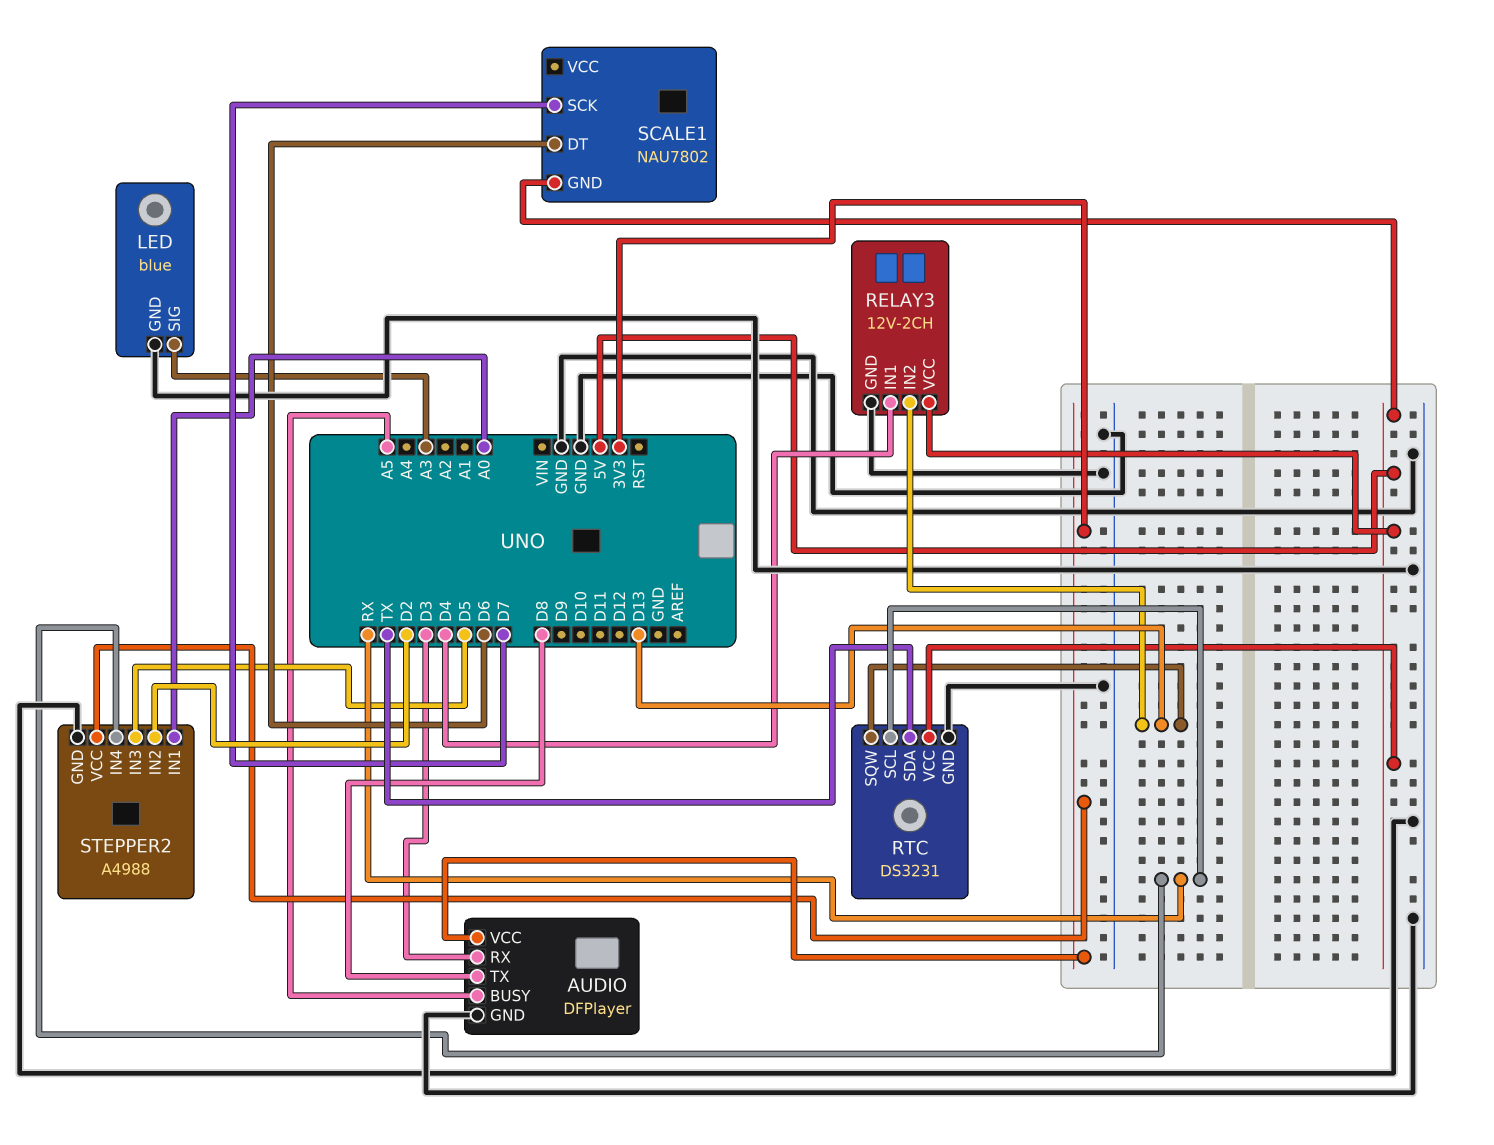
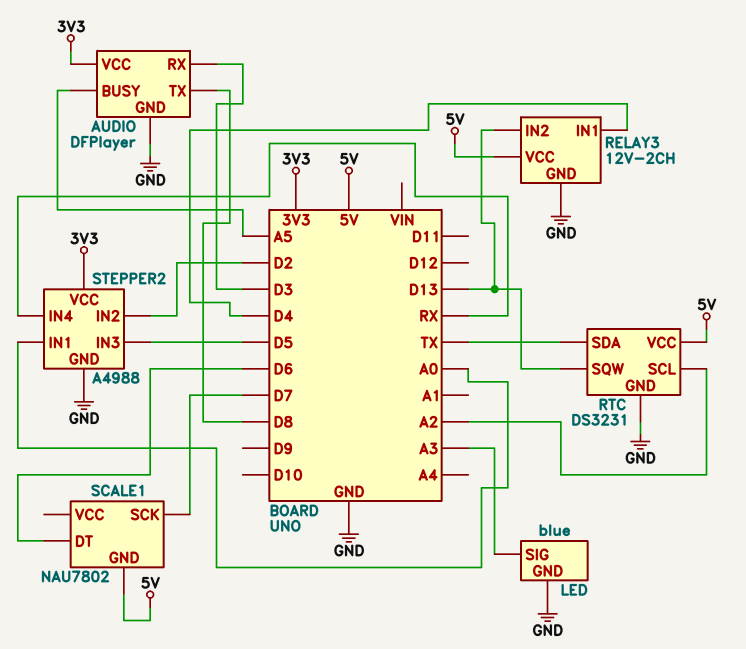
RTC pin SCL: RX -> A2

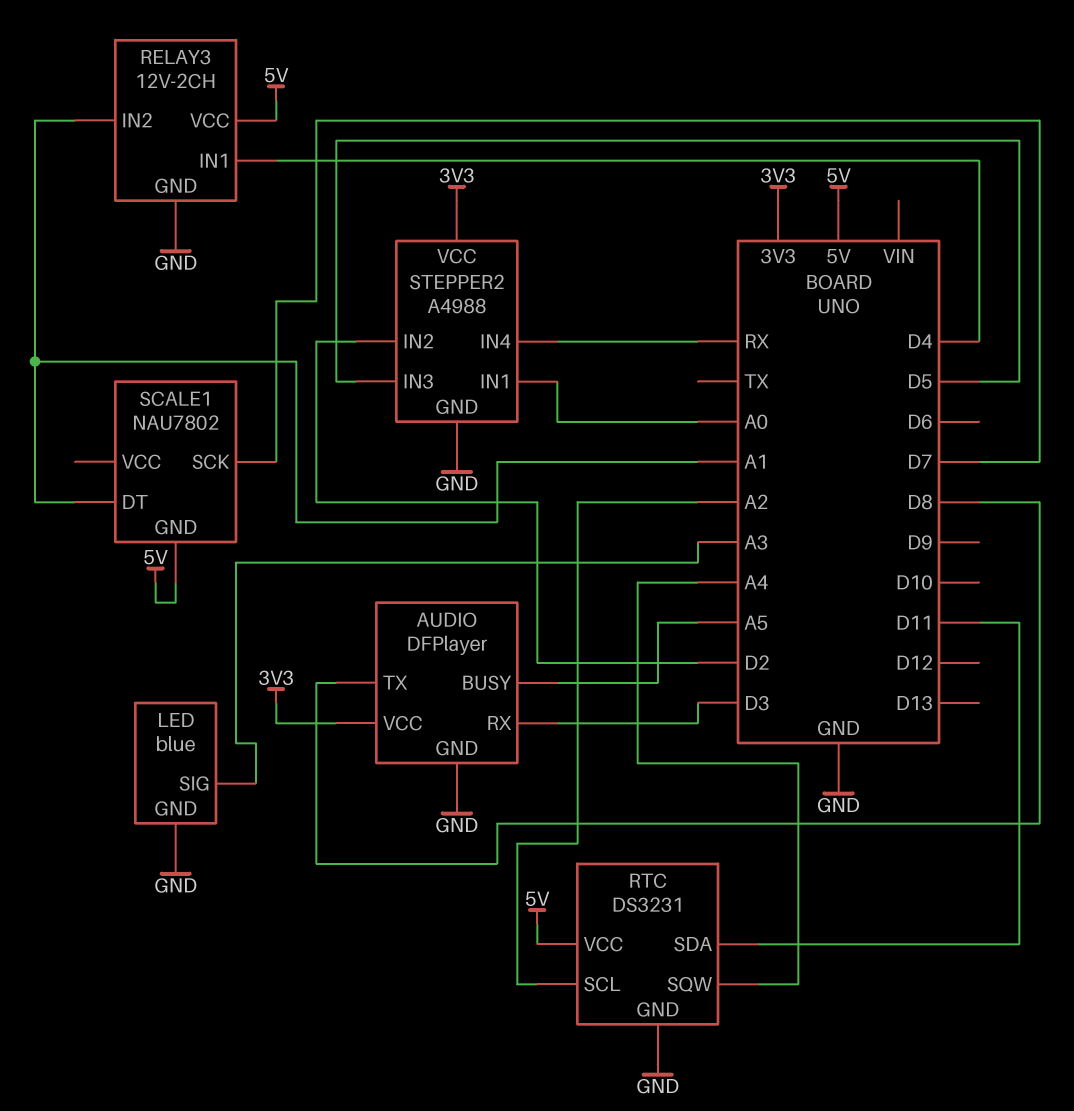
RELAY3 pin IN2: D13 -> A1
RTC pin SDA: TX -> D11
RTC pin SQW: D13 -> A4
SCALE1 pin DT: D6 -> A1

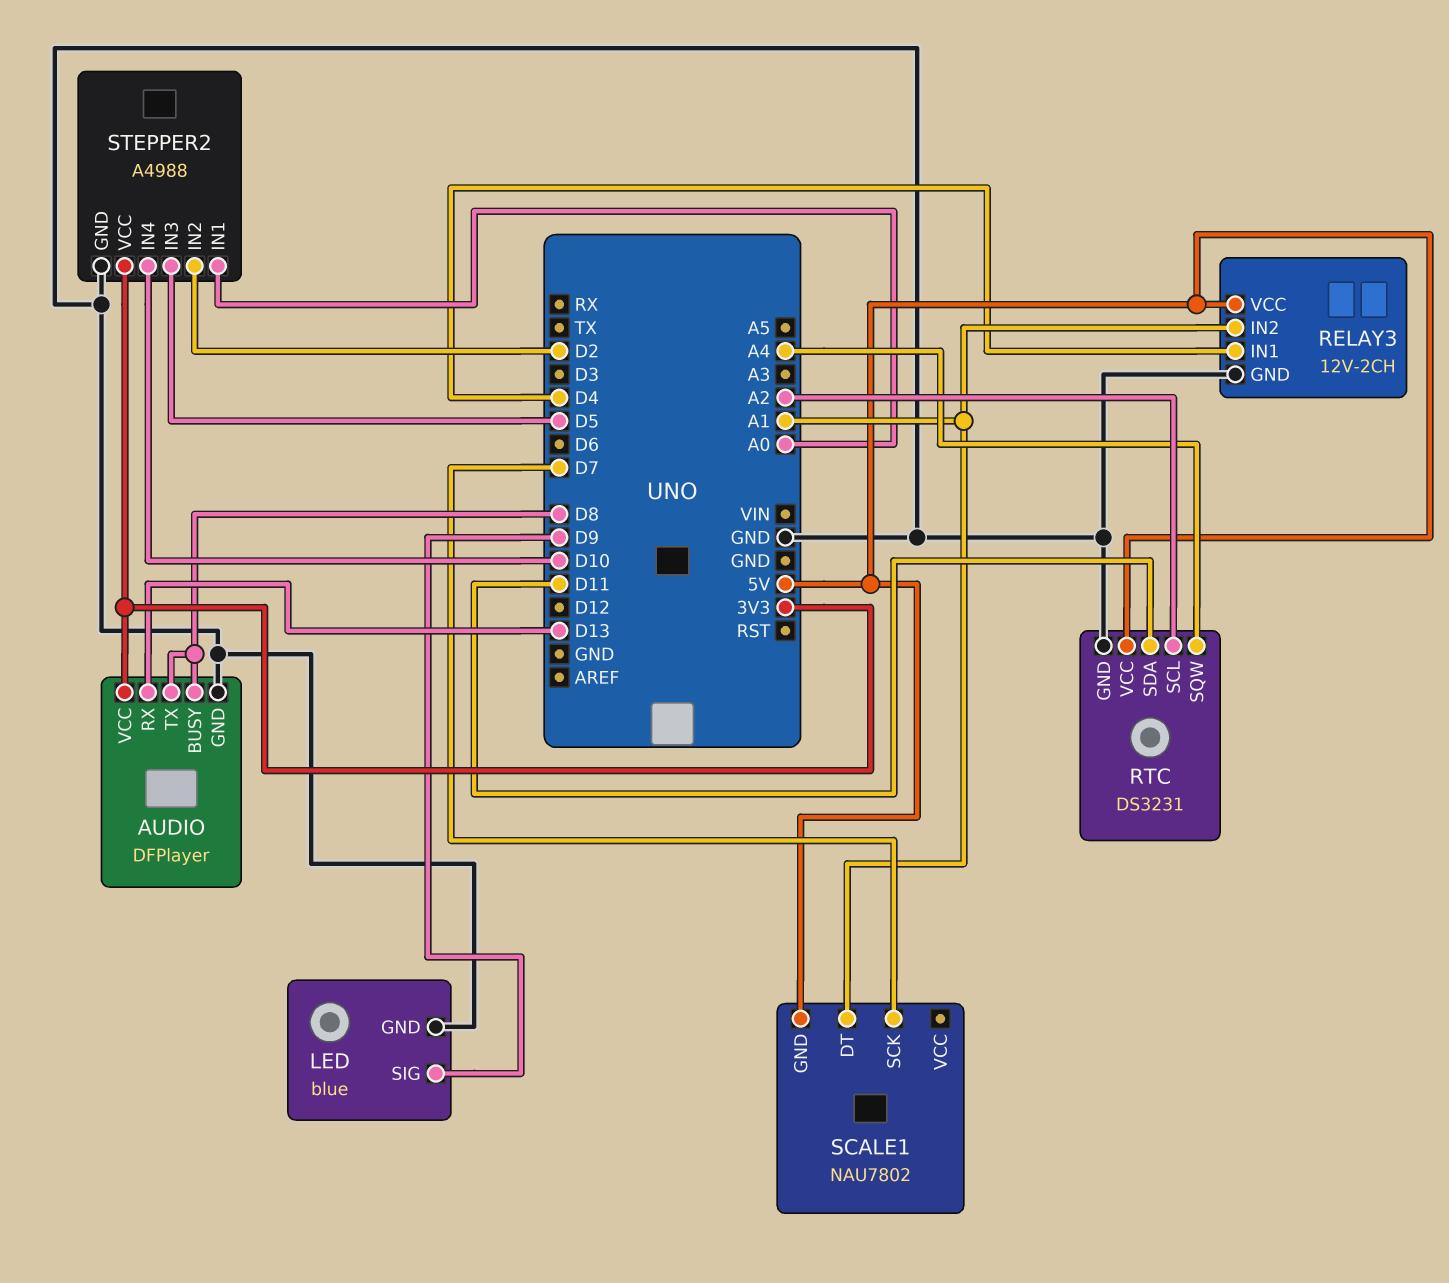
AUDIO pin BUSY: A5 -> D8
AUDIO pin RX: D3 -> D13
LED pin SIG: A3 -> D9
STEPPER2 pin IN4: RX -> D10

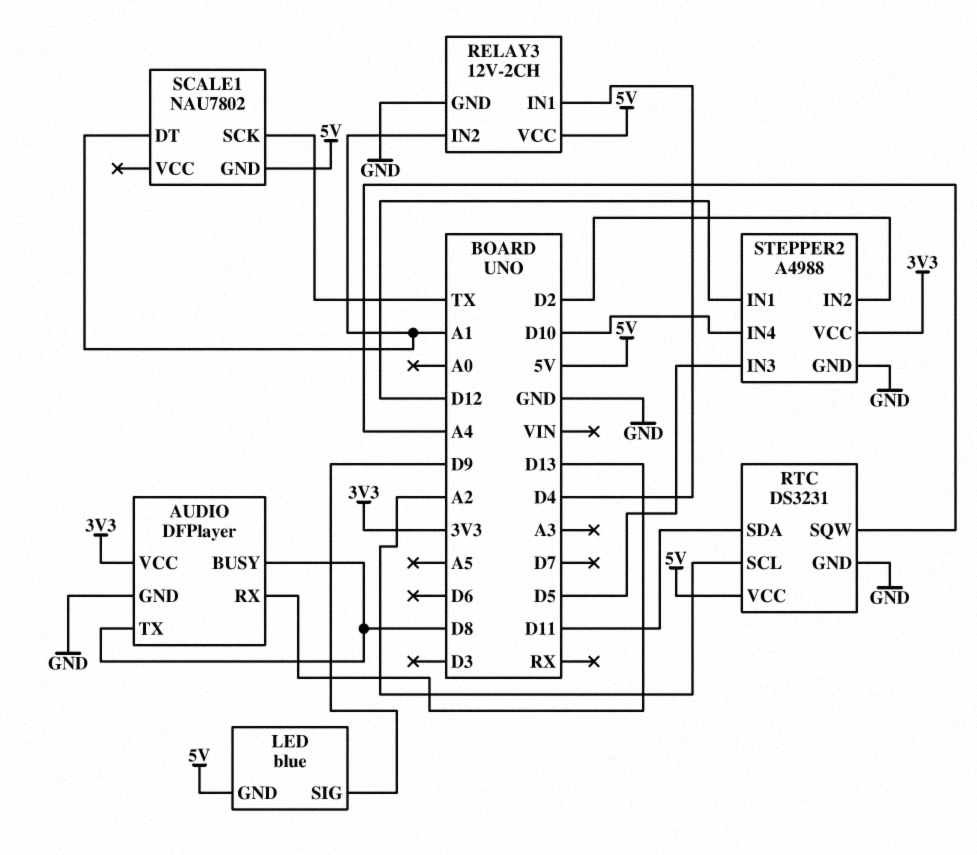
LED pin GND: GND -> 5V
SCALE1 pin SCK: D7 -> TX
STEPPER2 pin IN1: A0 -> D12

